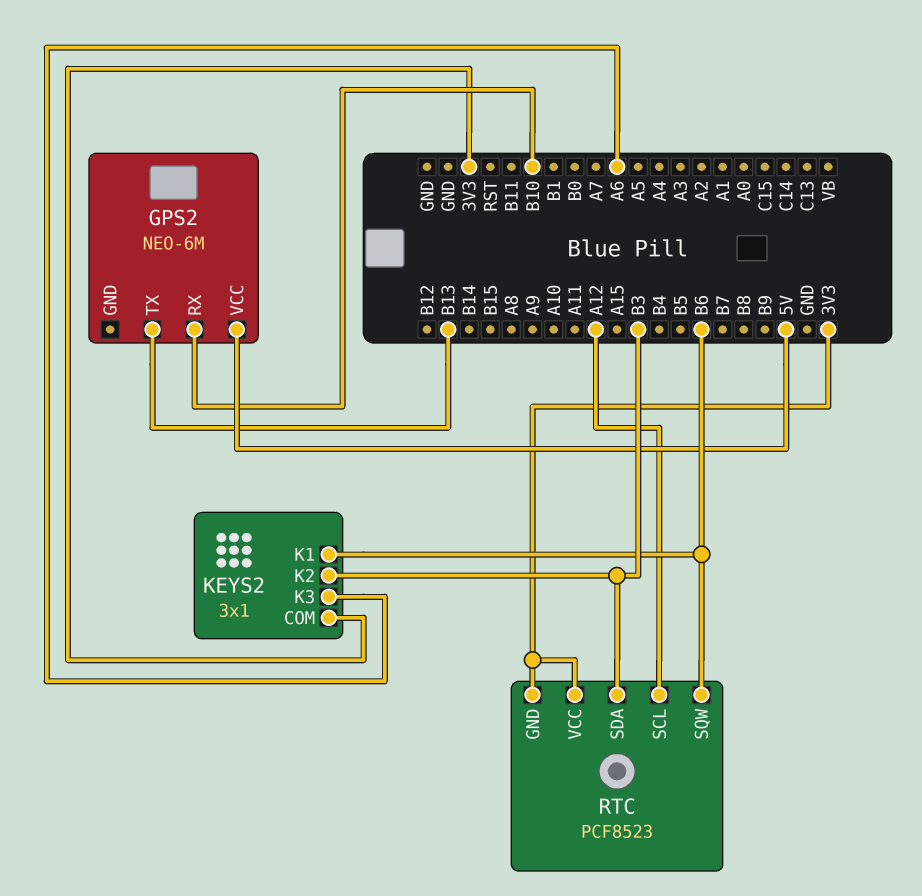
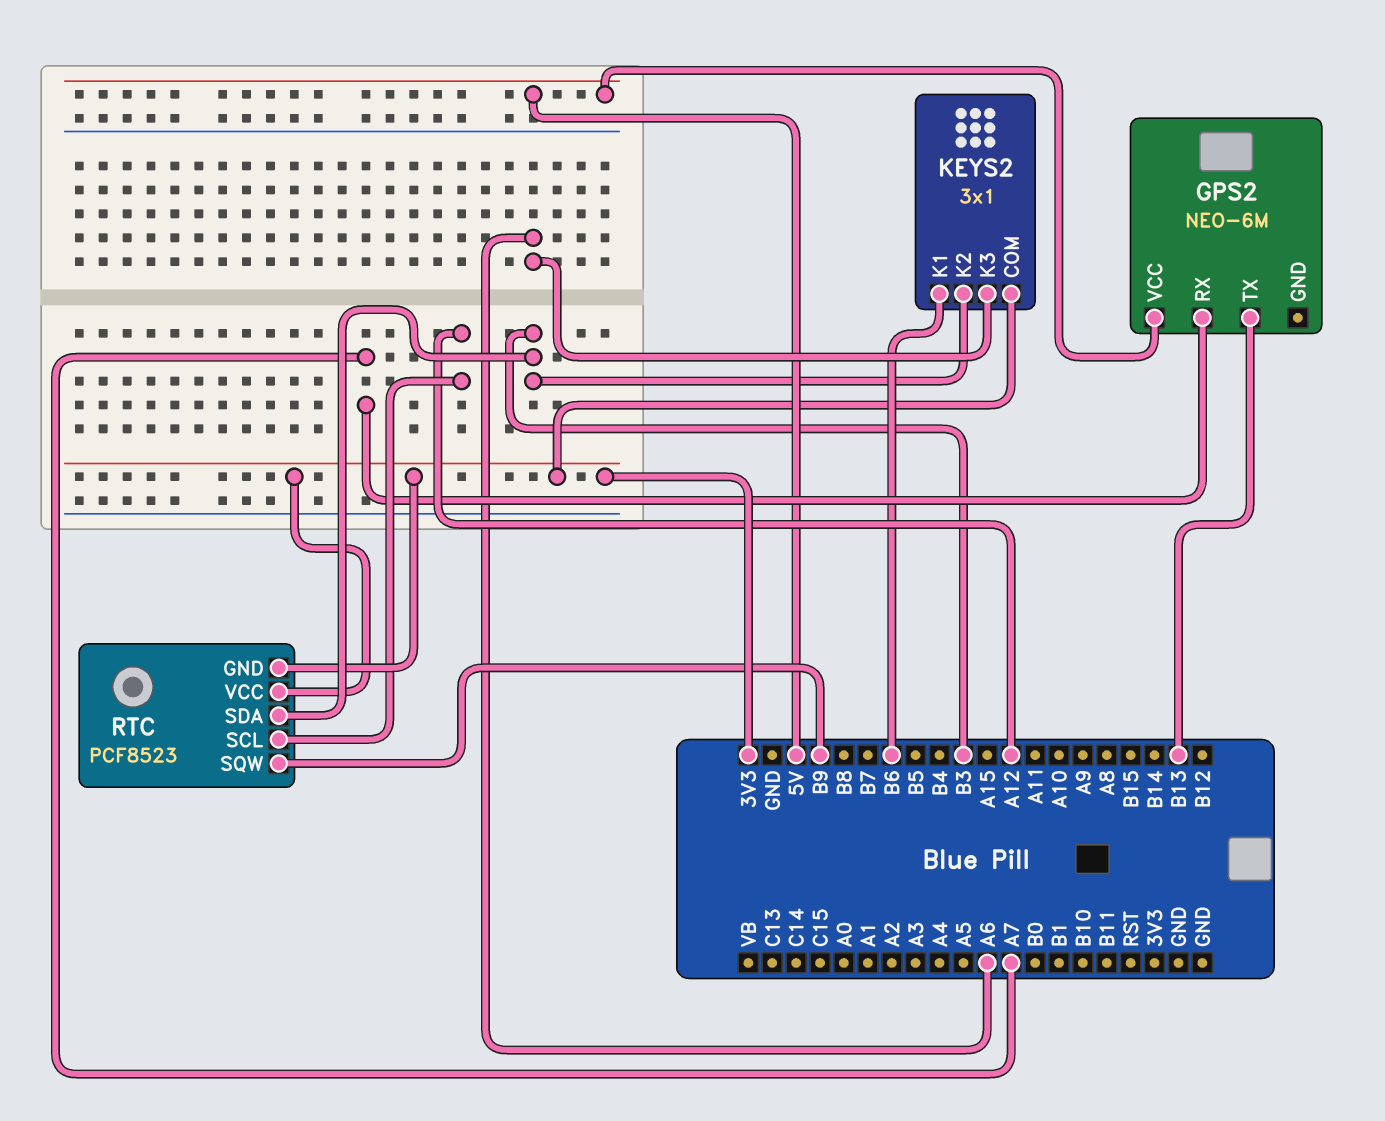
GPS2 pin RX: B10 -> A7
RTC pin SQW: B6 -> B9

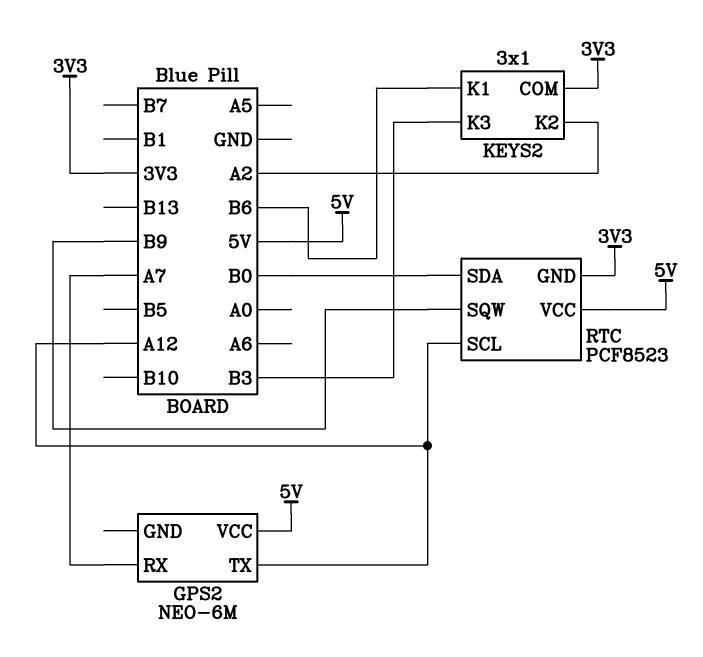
GPS2 pin TX: B13 -> A12
KEYS2 pin K2: B3 -> A2
KEYS2 pin K3: A6 -> B3
RTC pin SDA: B3 -> B0
RTC pin VCC: 3V3 -> 5V

